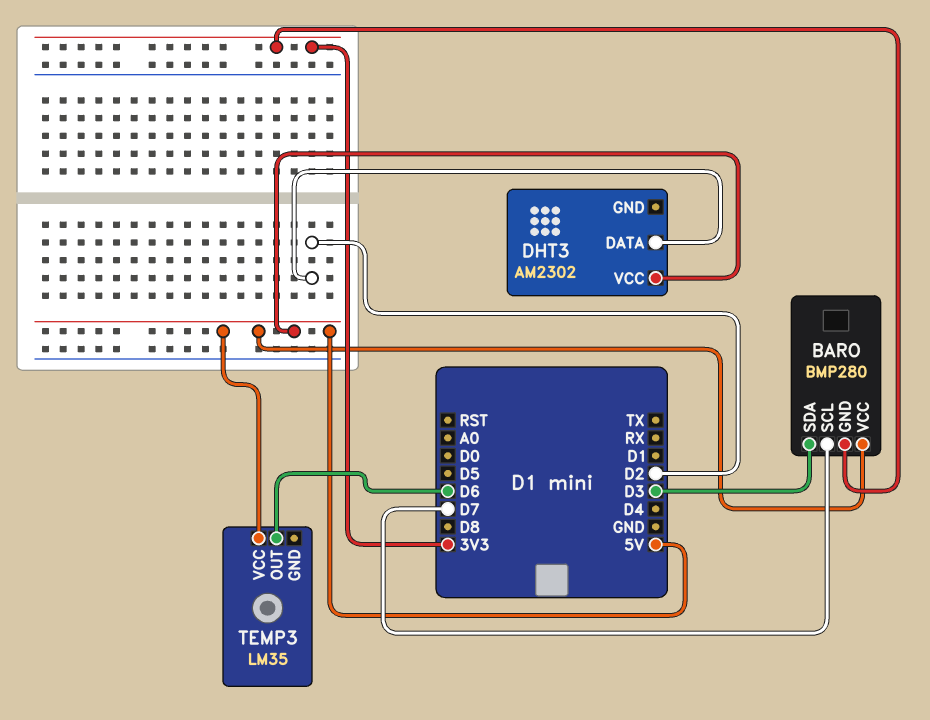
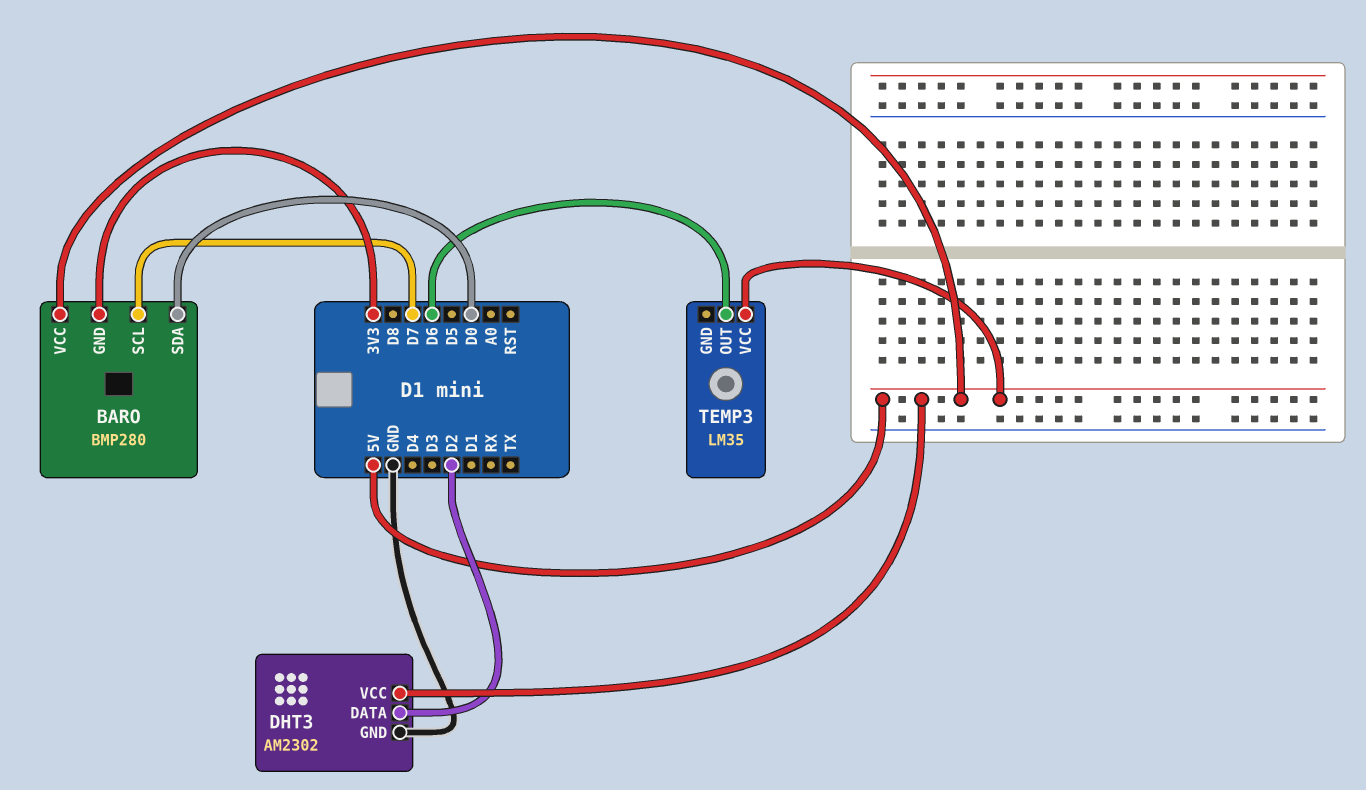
BARO pin SDA: D3 -> D0
DHT3 pin GND: none -> GND

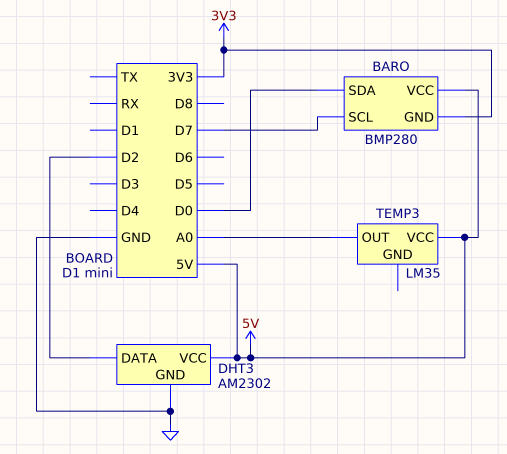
TEMP3 pin OUT: D6 -> A0

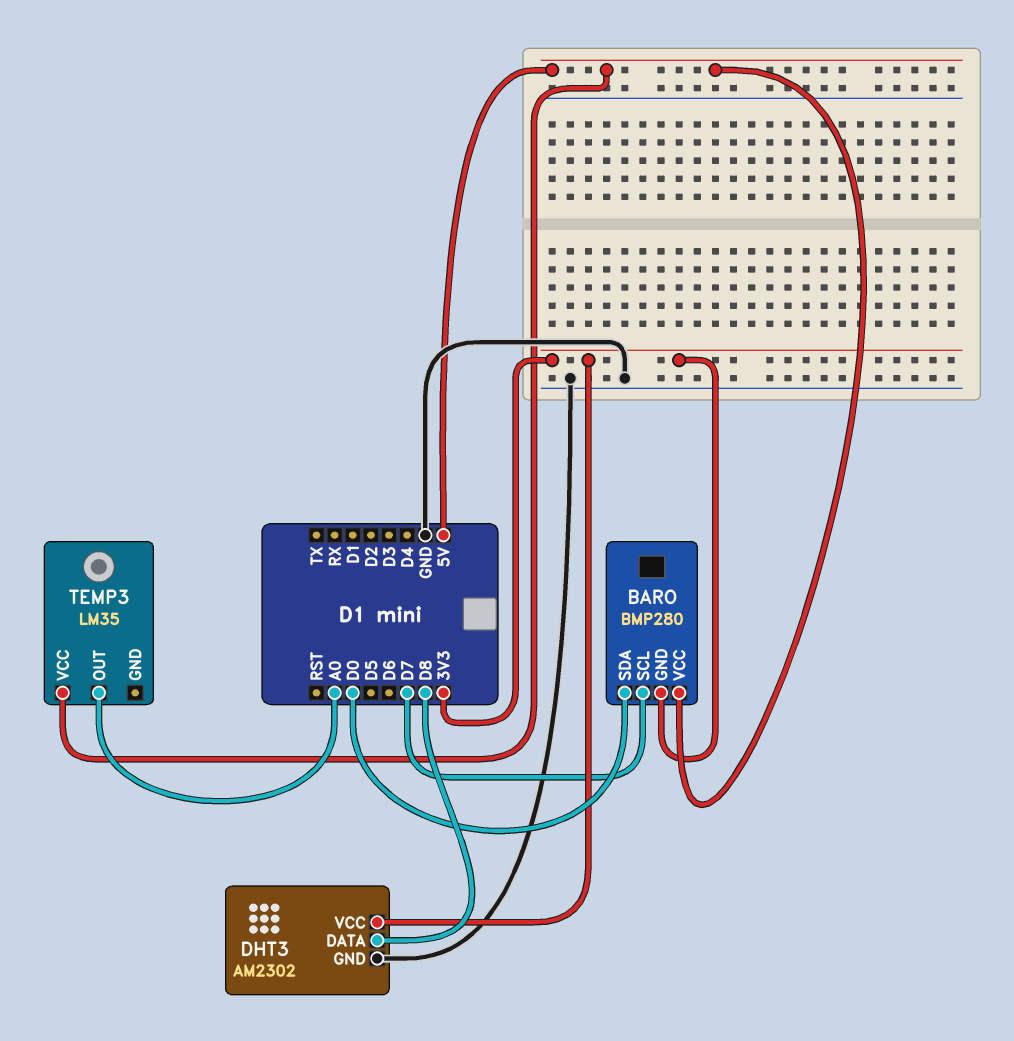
DHT3 pin DATA: D2 -> D8
DHT3 pin VCC: 5V -> 3V3

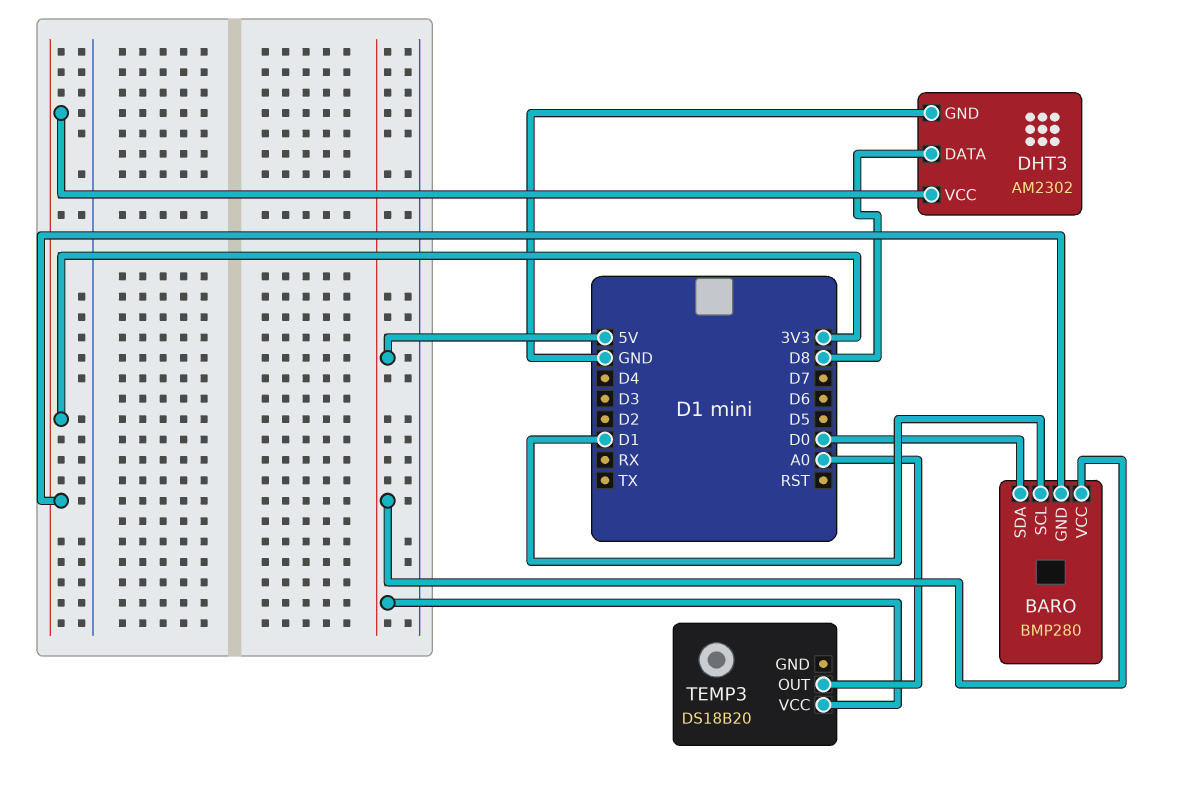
BARO pin SCL: D7 -> D1
TEMP3: LM35 -> DS18B20

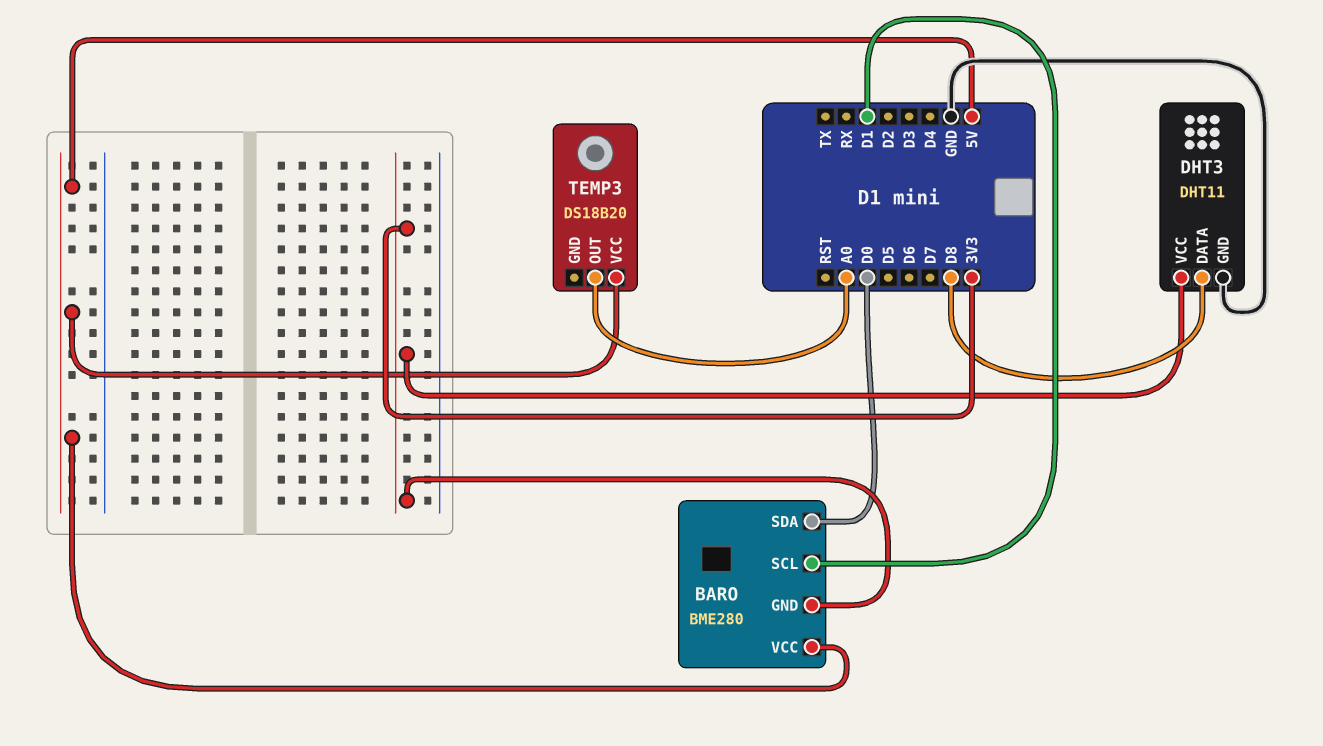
BARO: BMP280 -> BME280
DHT3: AM2302 -> DHT11

